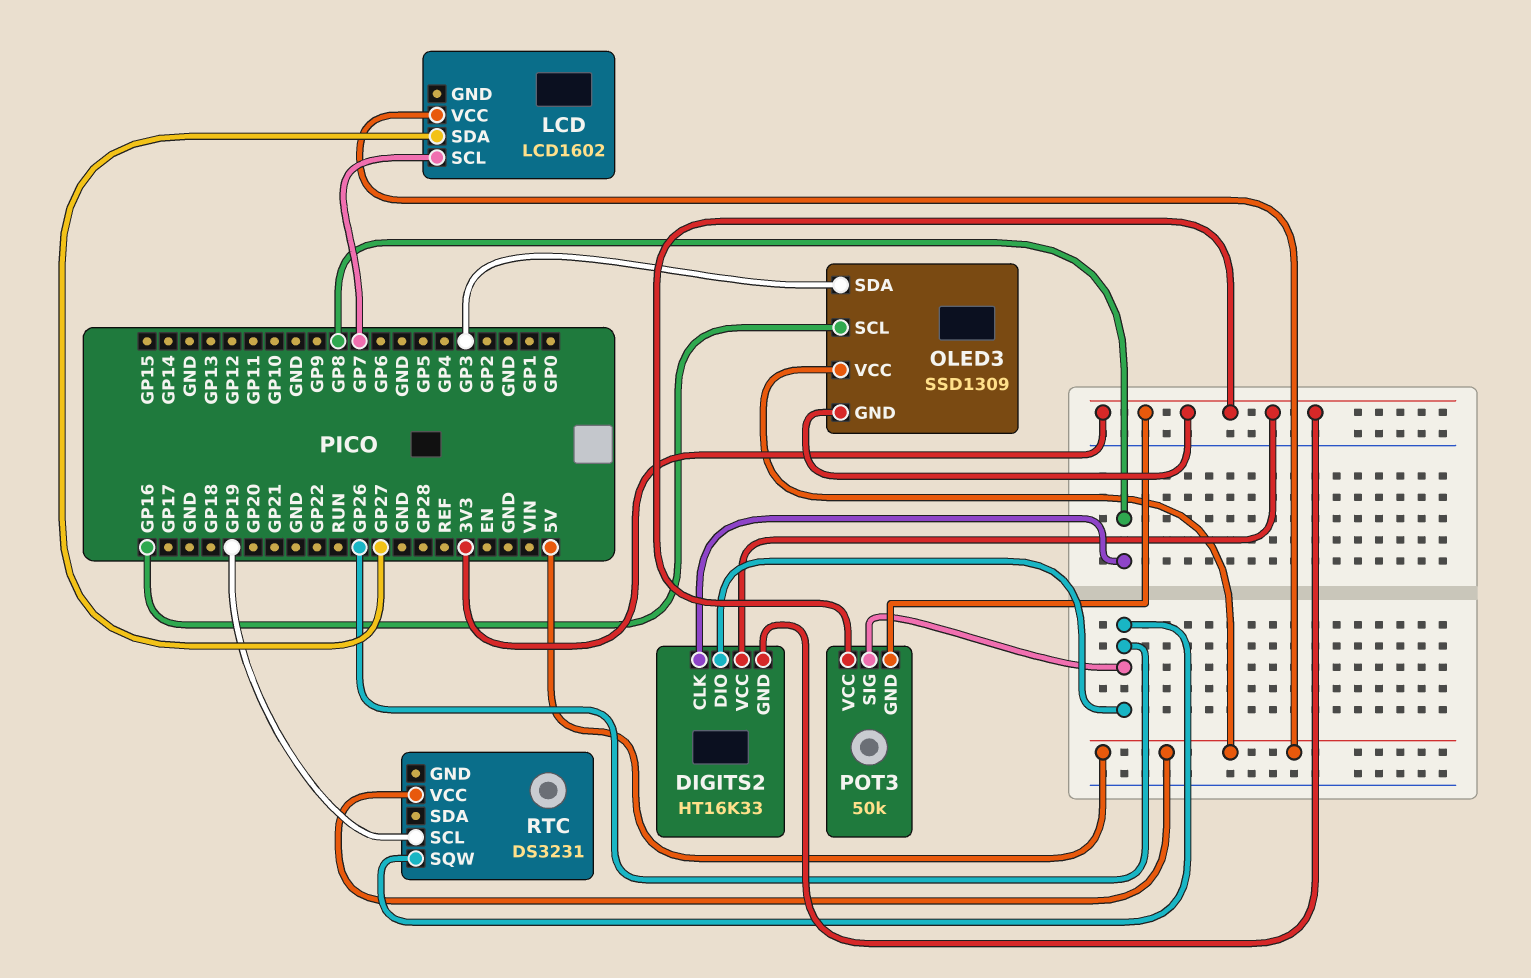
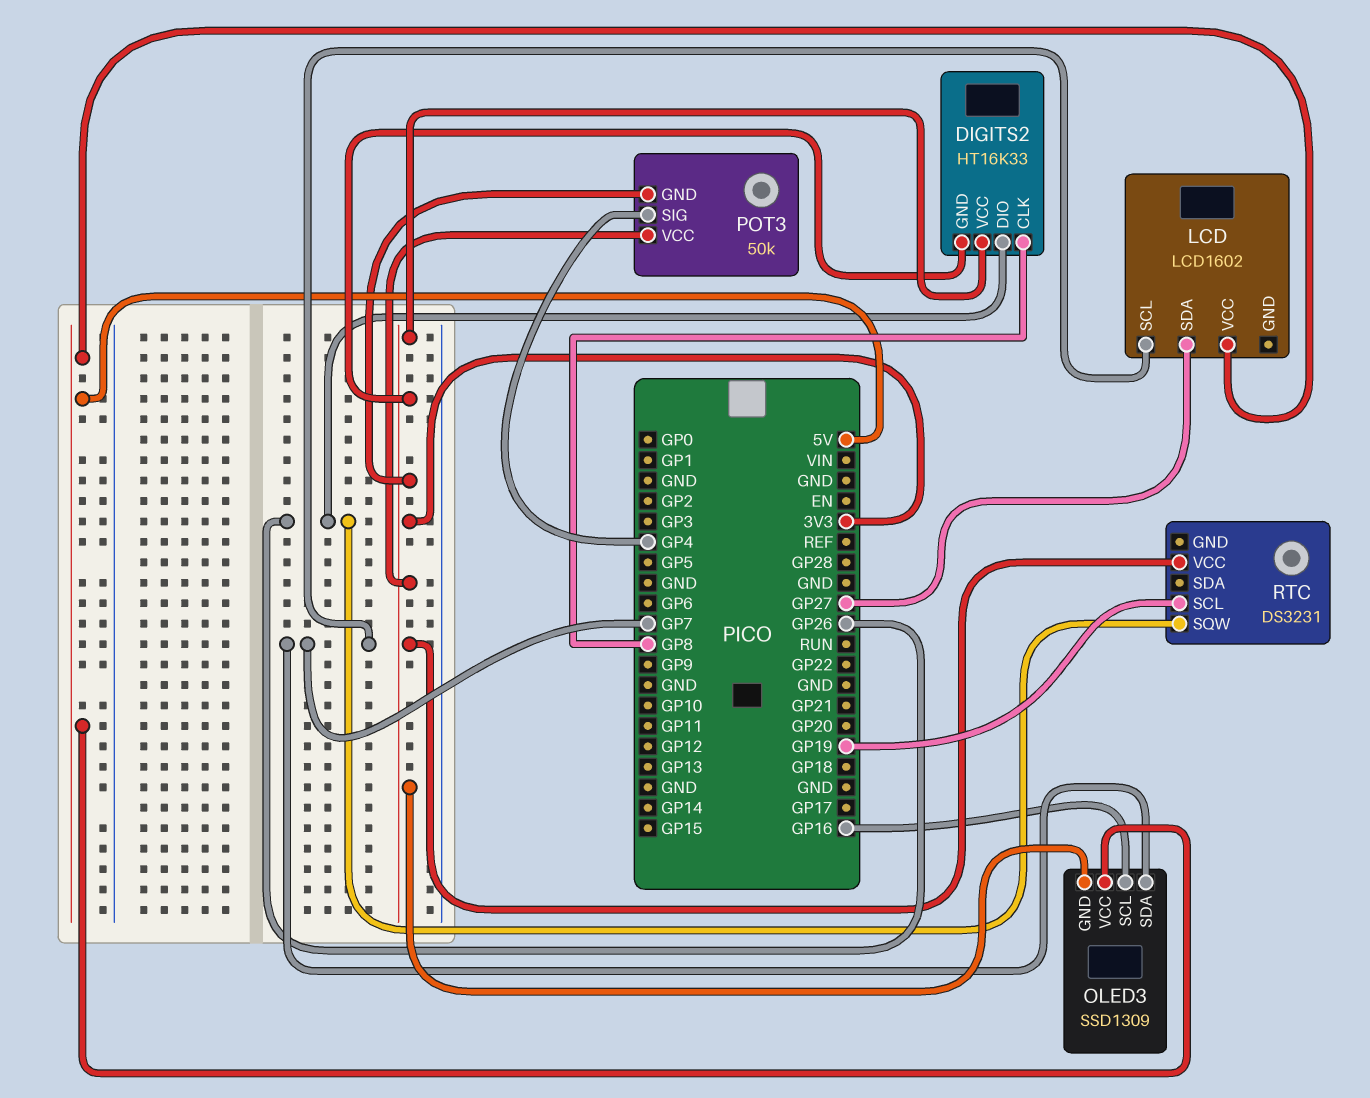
OLED3 pin SDA: GP3 -> GP7
POT3 pin SIG: GP26 -> GP4
RTC pin VCC: 5V -> 3V3

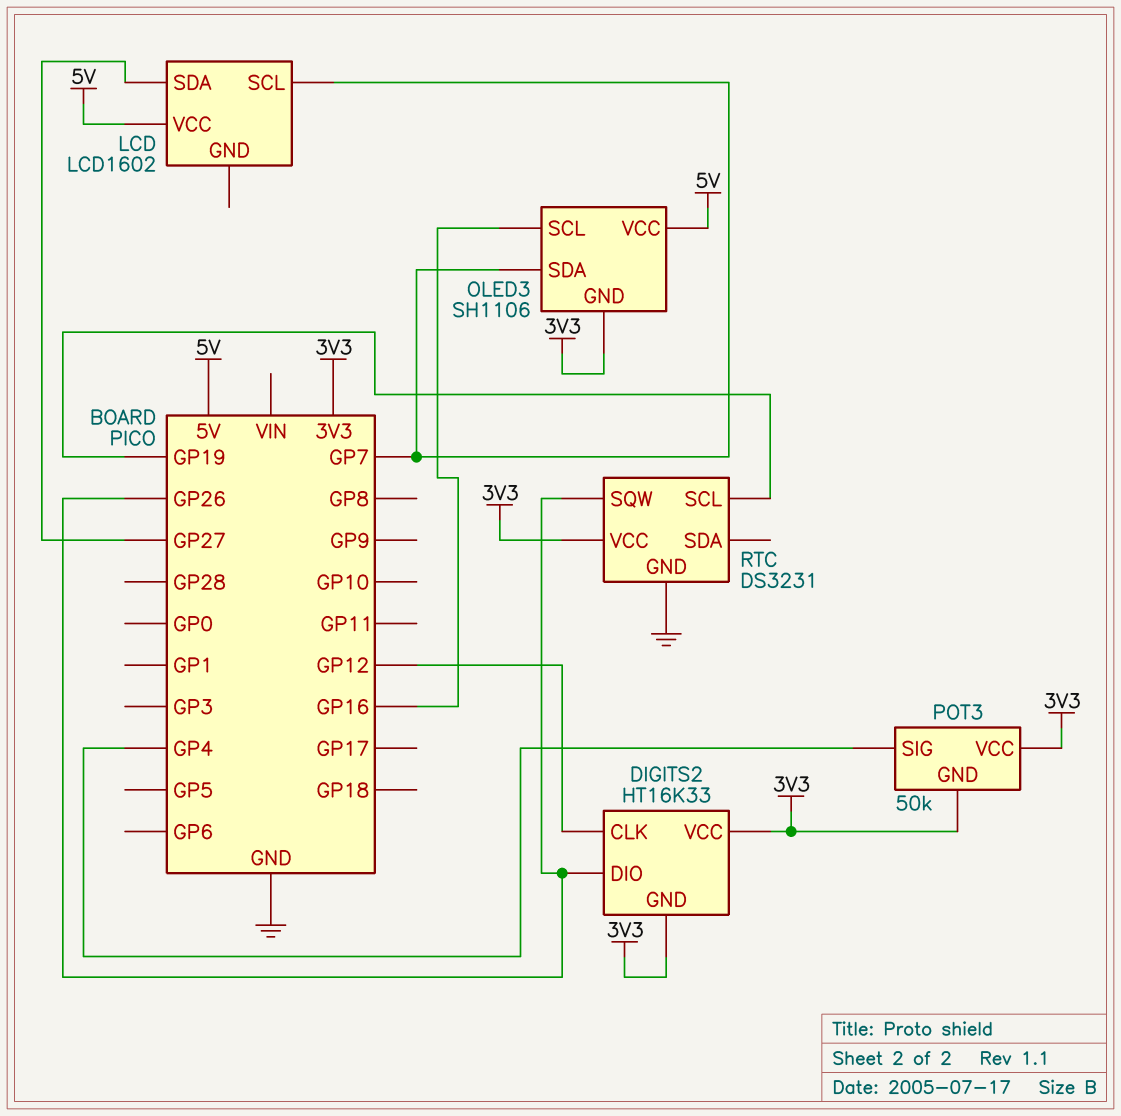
DIGITS2 pin CLK: GP8 -> GP12
OLED3: SSD1309 -> SH1106
RTC pin GND: none -> GND

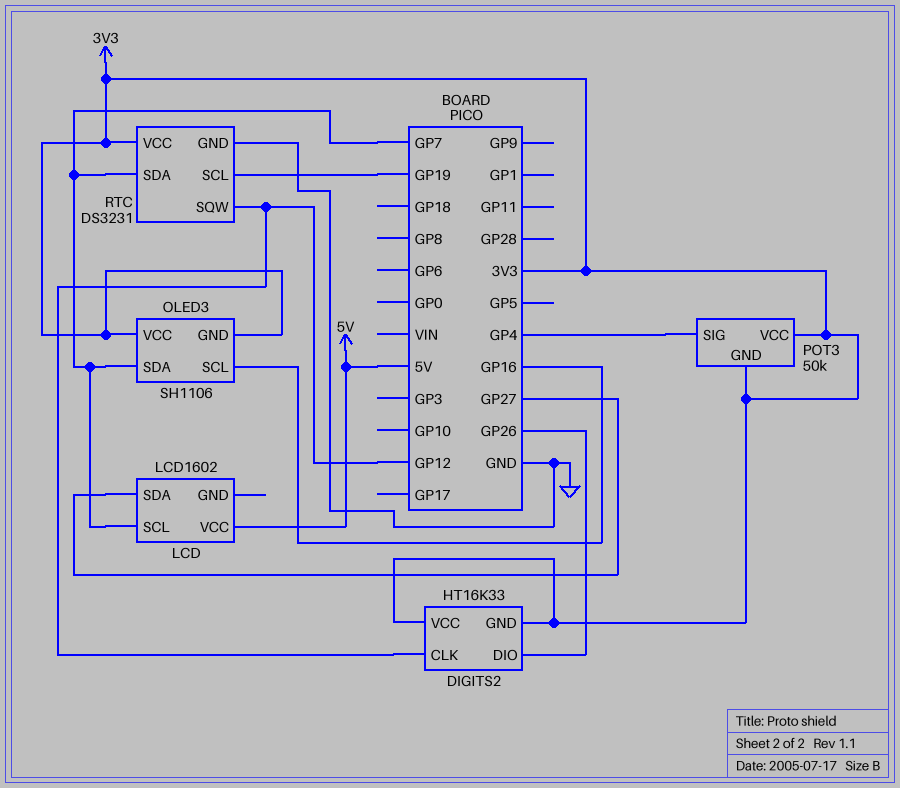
OLED3 pin VCC: 5V -> 3V3
RTC pin SDA: none -> GP7
RTC pin SQW: GP26 -> GP12

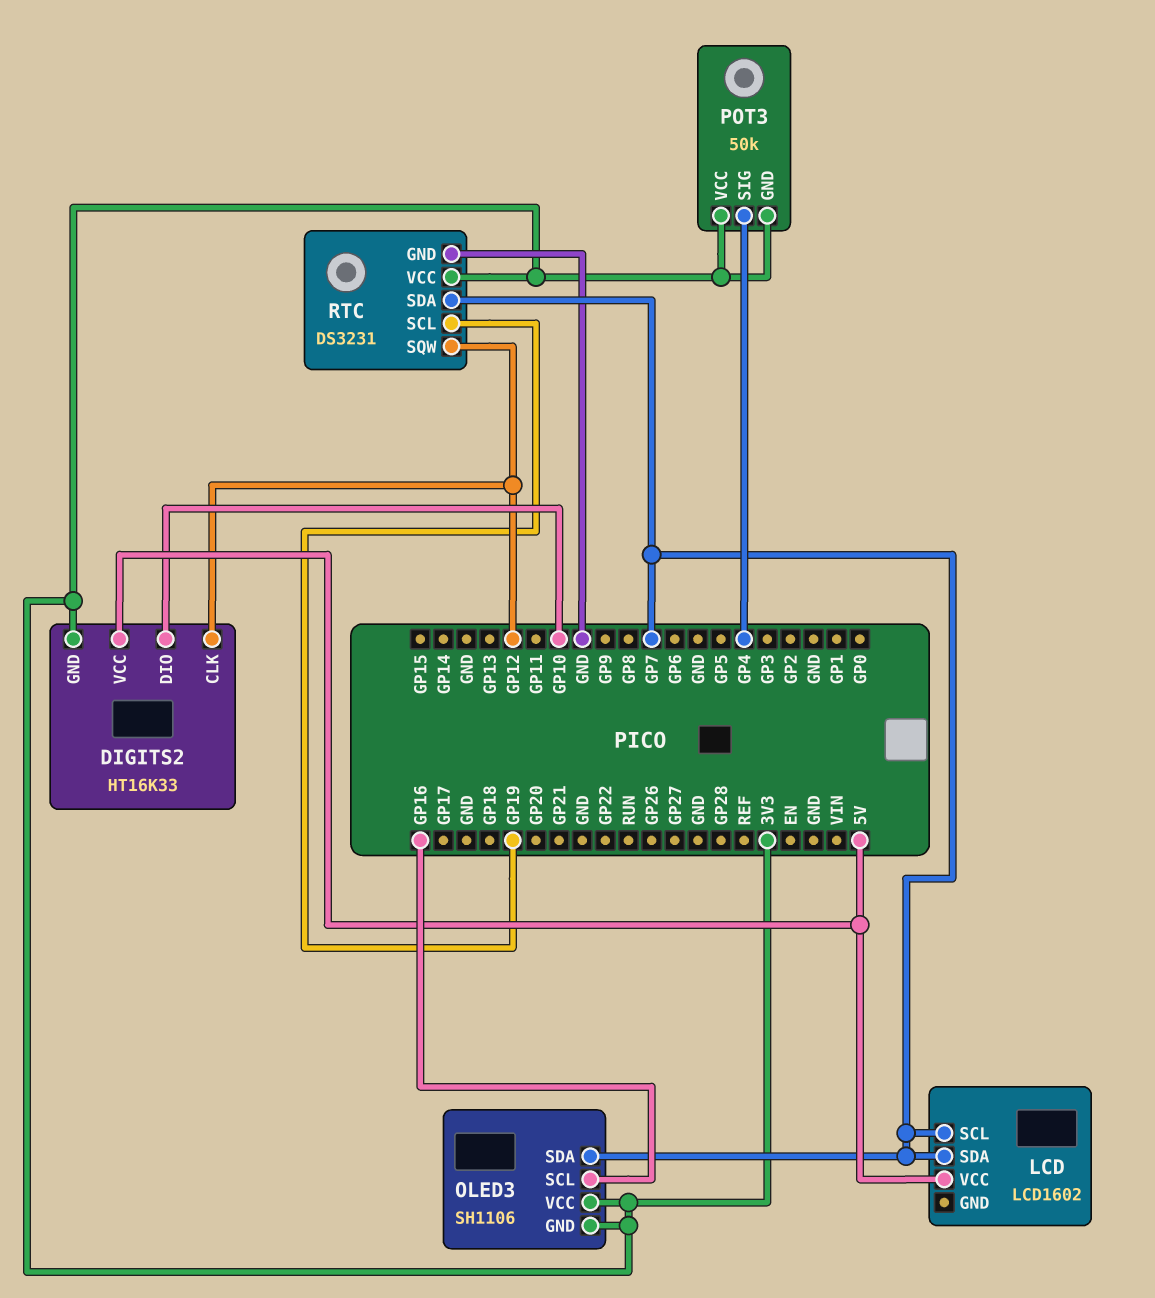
DIGITS2 pin DIO: GP26 -> GP10
DIGITS2 pin VCC: 3V3 -> 5V
LCD pin SDA: GP27 -> GP7

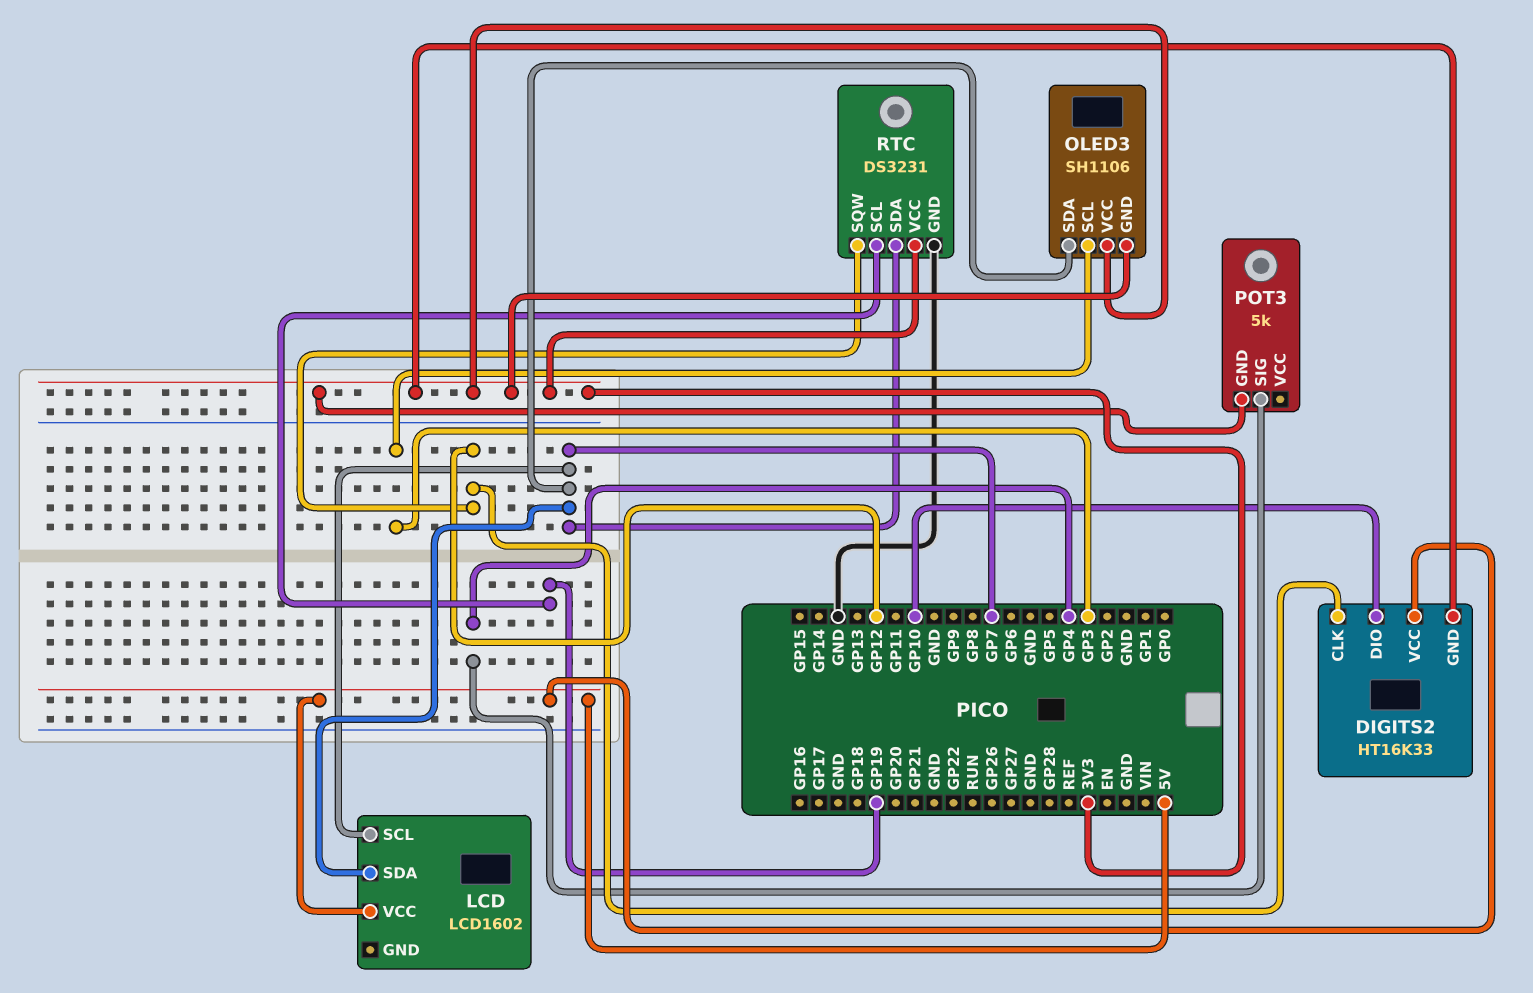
OLED3 pin SCL: GP16 -> GP3
POT3: 50k -> 5k
POT3 pin VCC: 3V3 -> none

